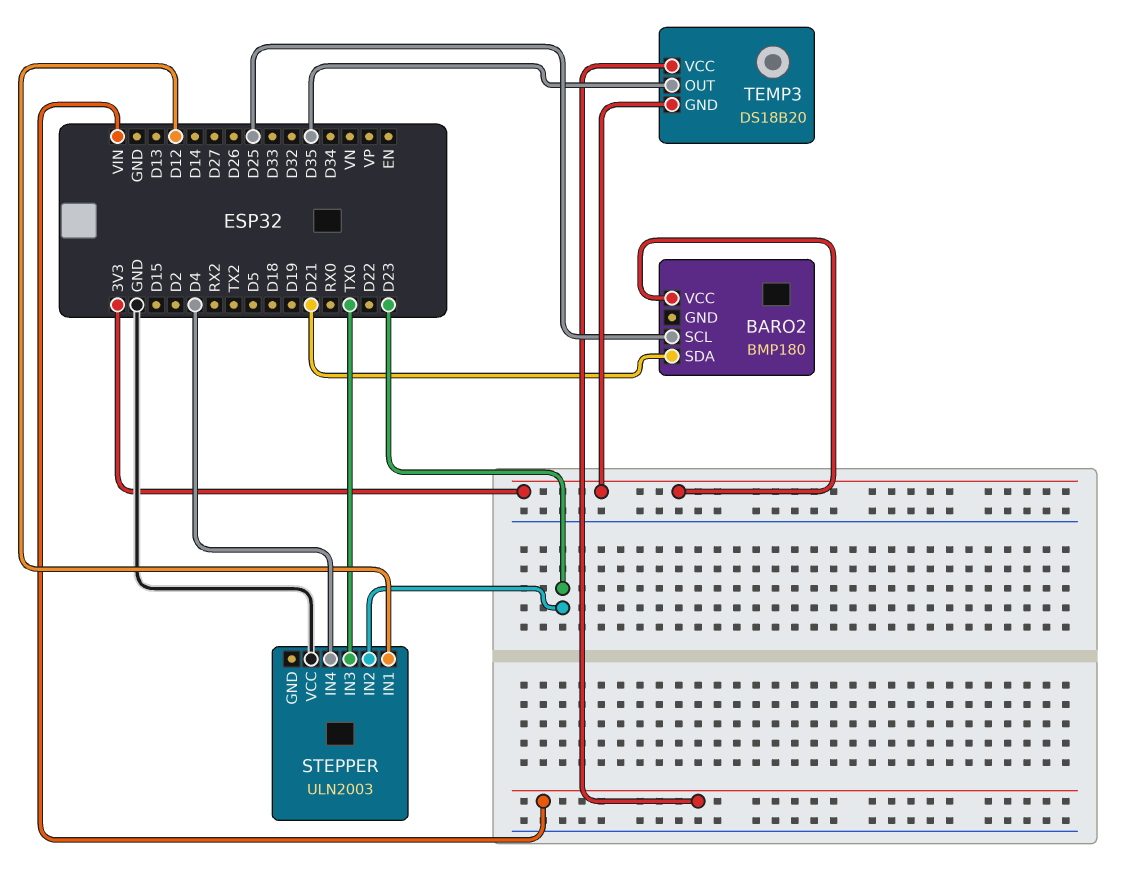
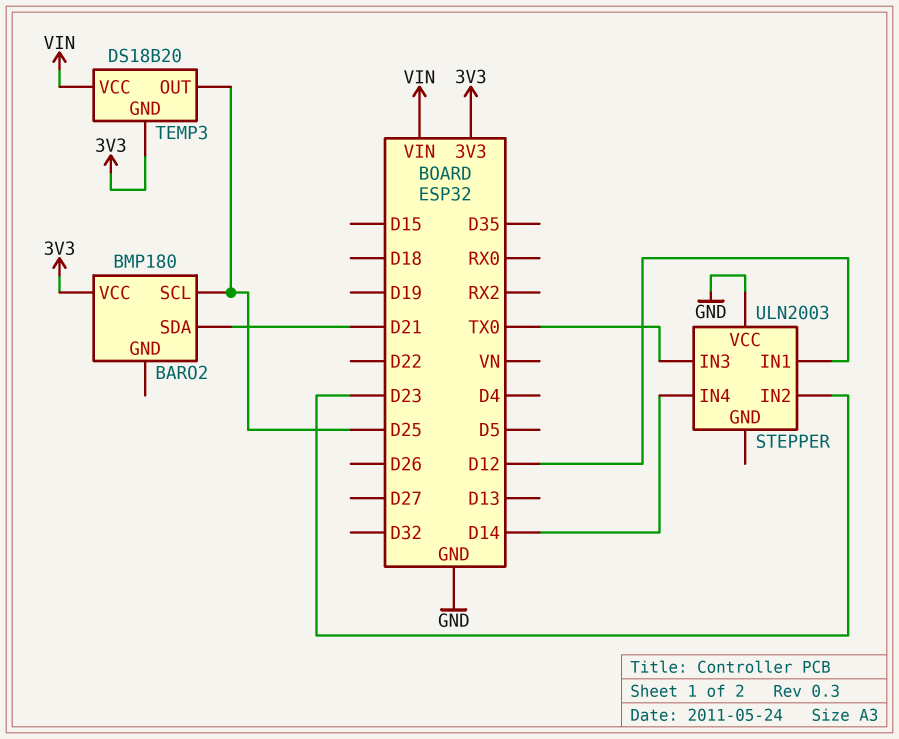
STEPPER pin IN4: D4 -> D14
TEMP3 pin OUT: D35 -> D25

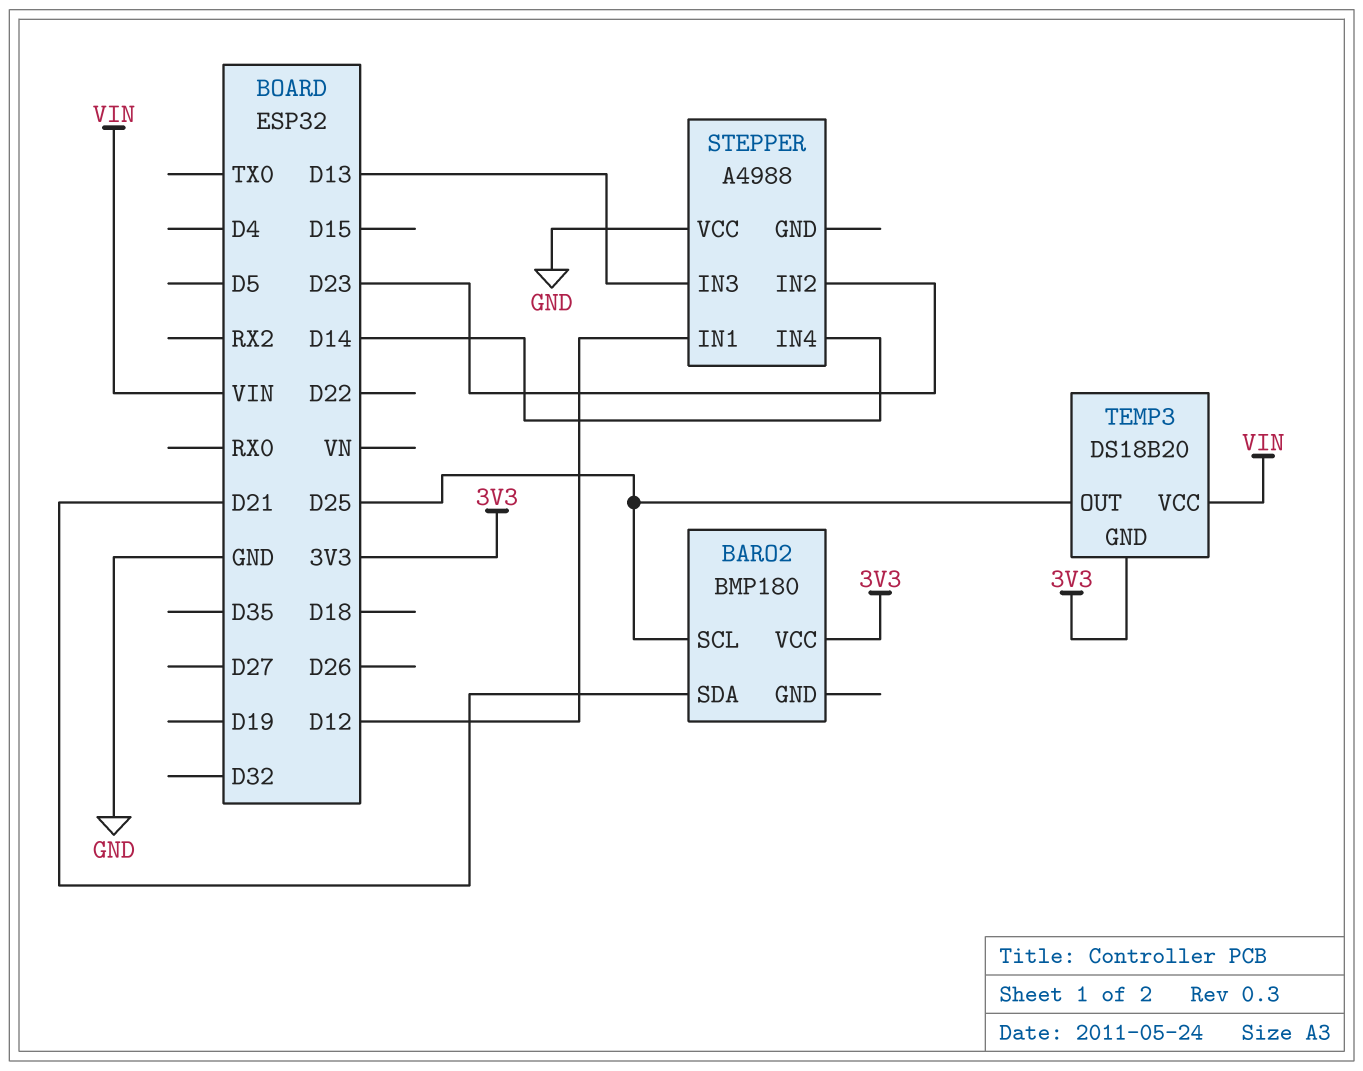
STEPPER: ULN2003 -> A4988
STEPPER pin IN3: TX0 -> D13

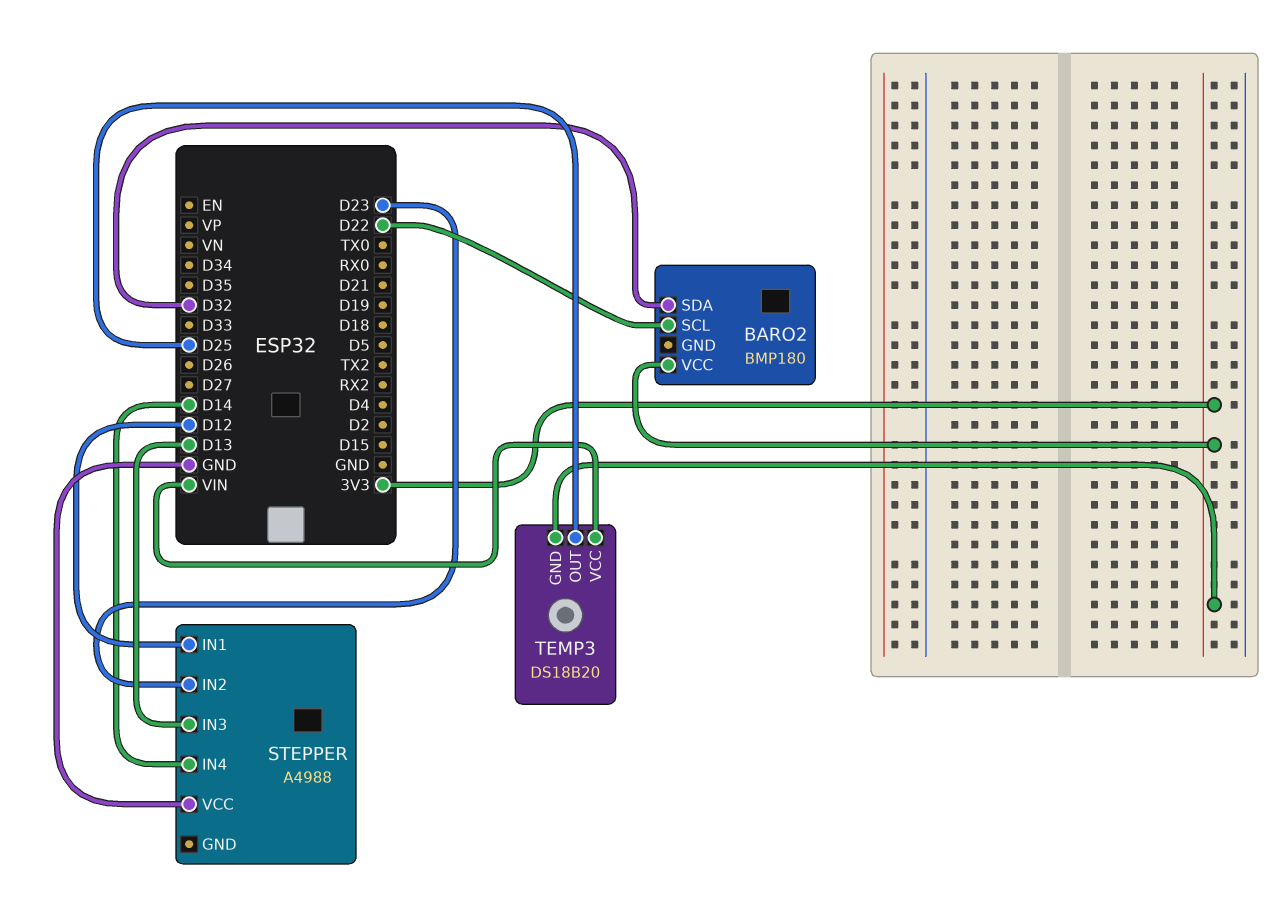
BARO2 pin SCL: D25 -> D22
BARO2 pin SDA: D21 -> D32

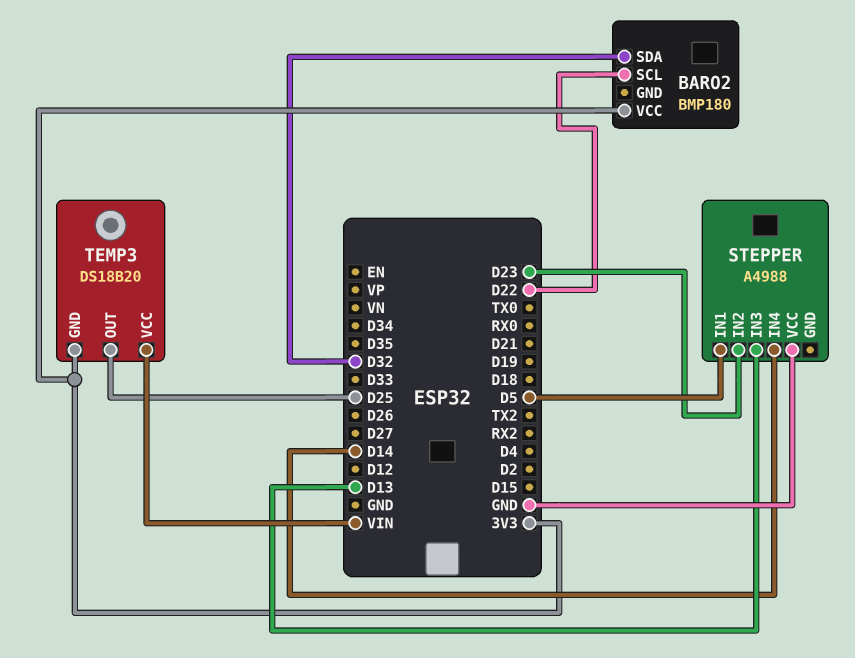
STEPPER pin IN1: D12 -> D5

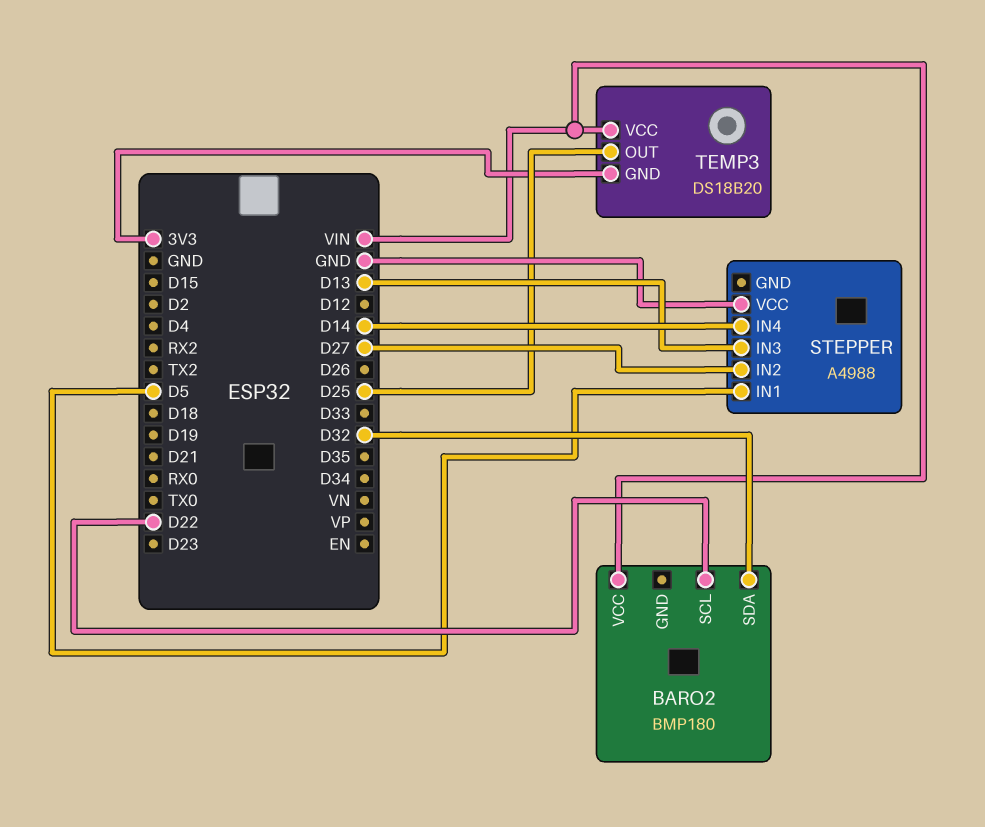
BARO2 pin VCC: 3V3 -> VIN
STEPPER pin IN2: D23 -> D27

